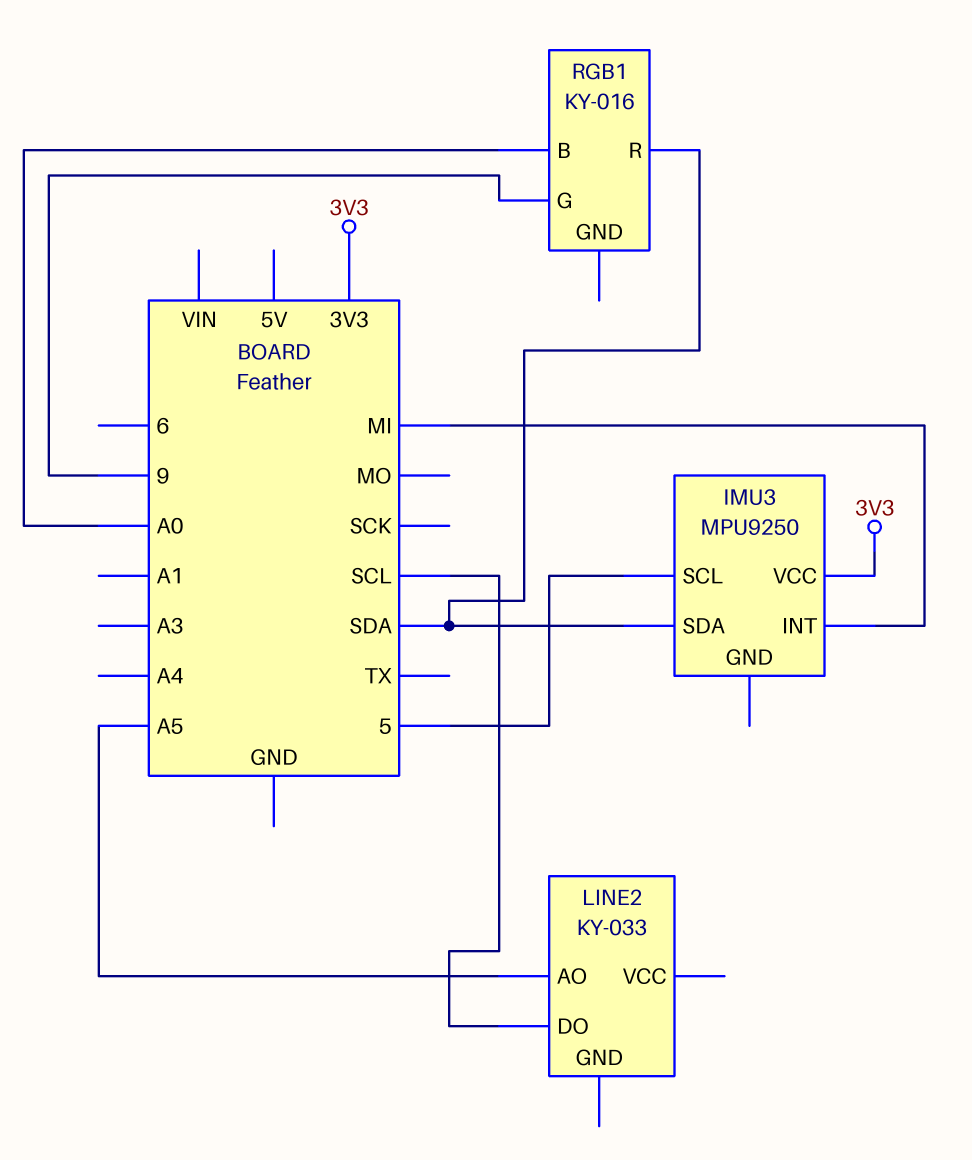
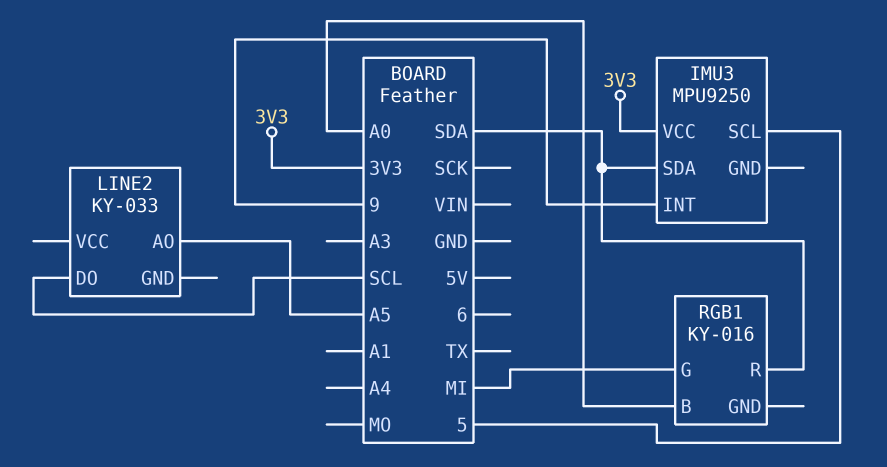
IMU3 pin INT: MI -> 9
RGB1 pin G: 9 -> MI

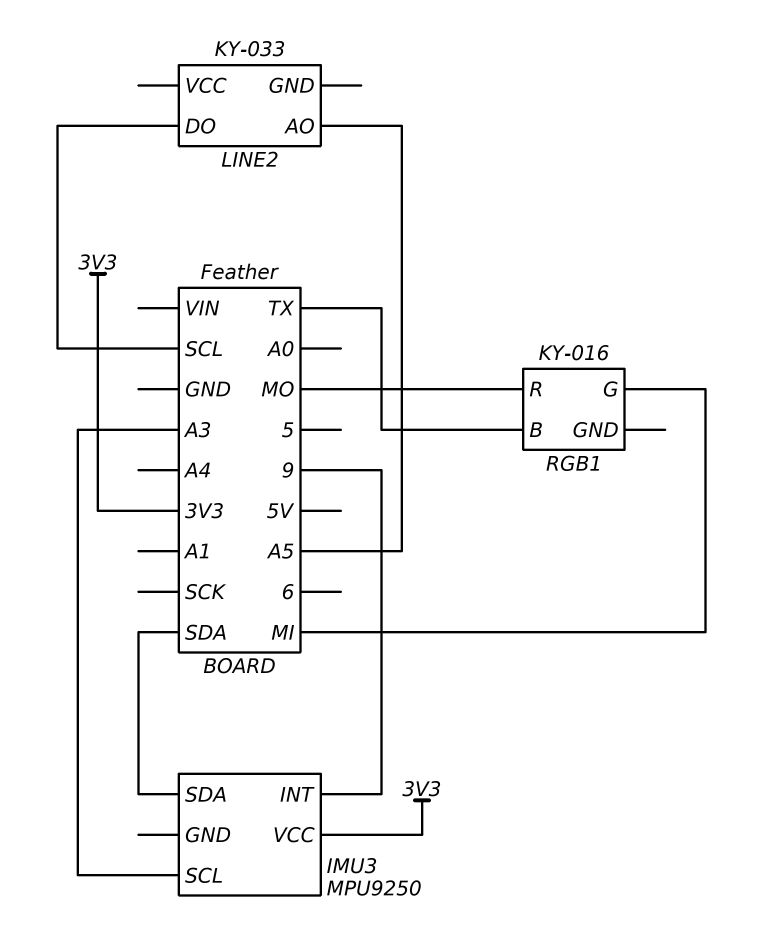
IMU3 pin SCL: 5 -> A3
RGB1 pin B: A0 -> TX
RGB1 pin R: SDA -> MO

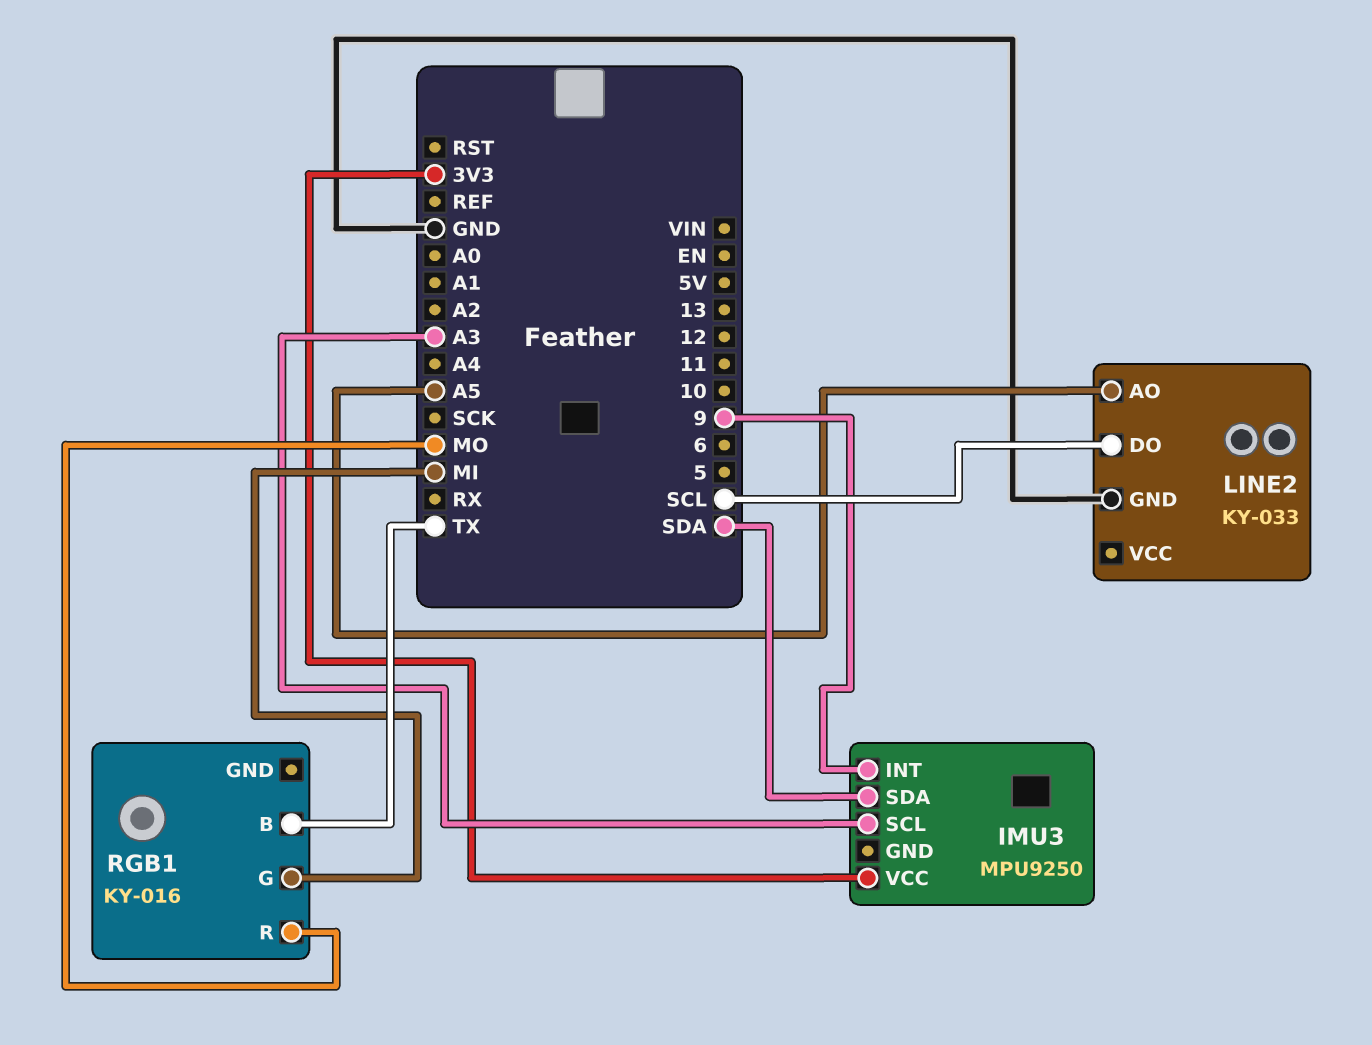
LINE2 pin GND: none -> GND

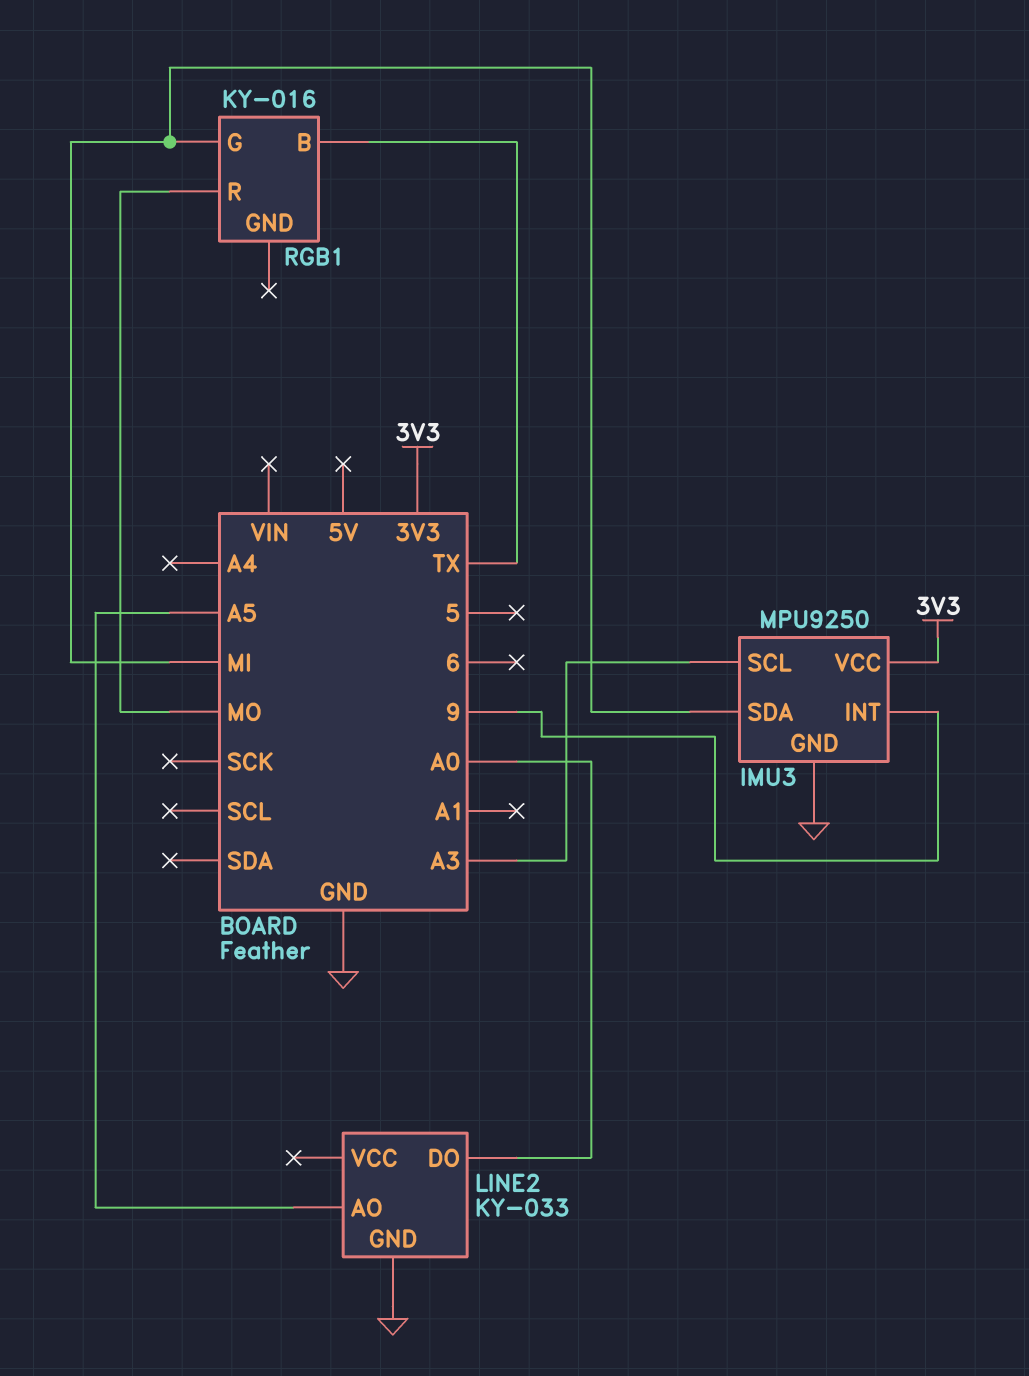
IMU3 pin GND: none -> GND
IMU3 pin SDA: SDA -> MI
LINE2 pin DO: SCL -> A0

